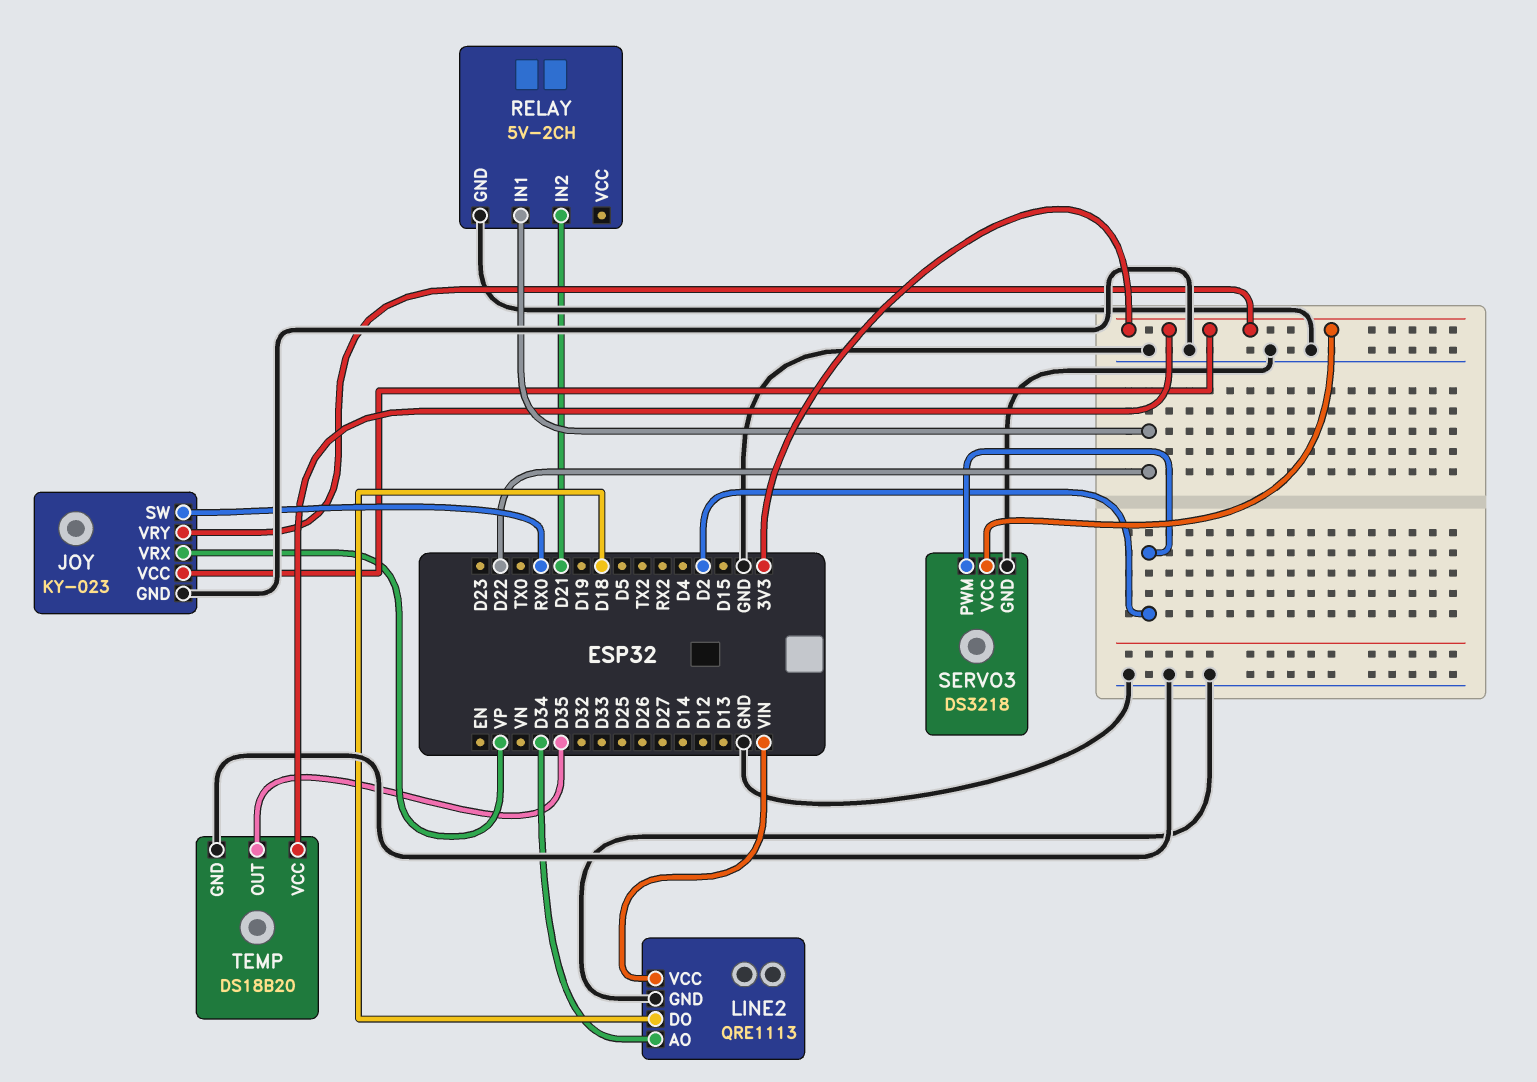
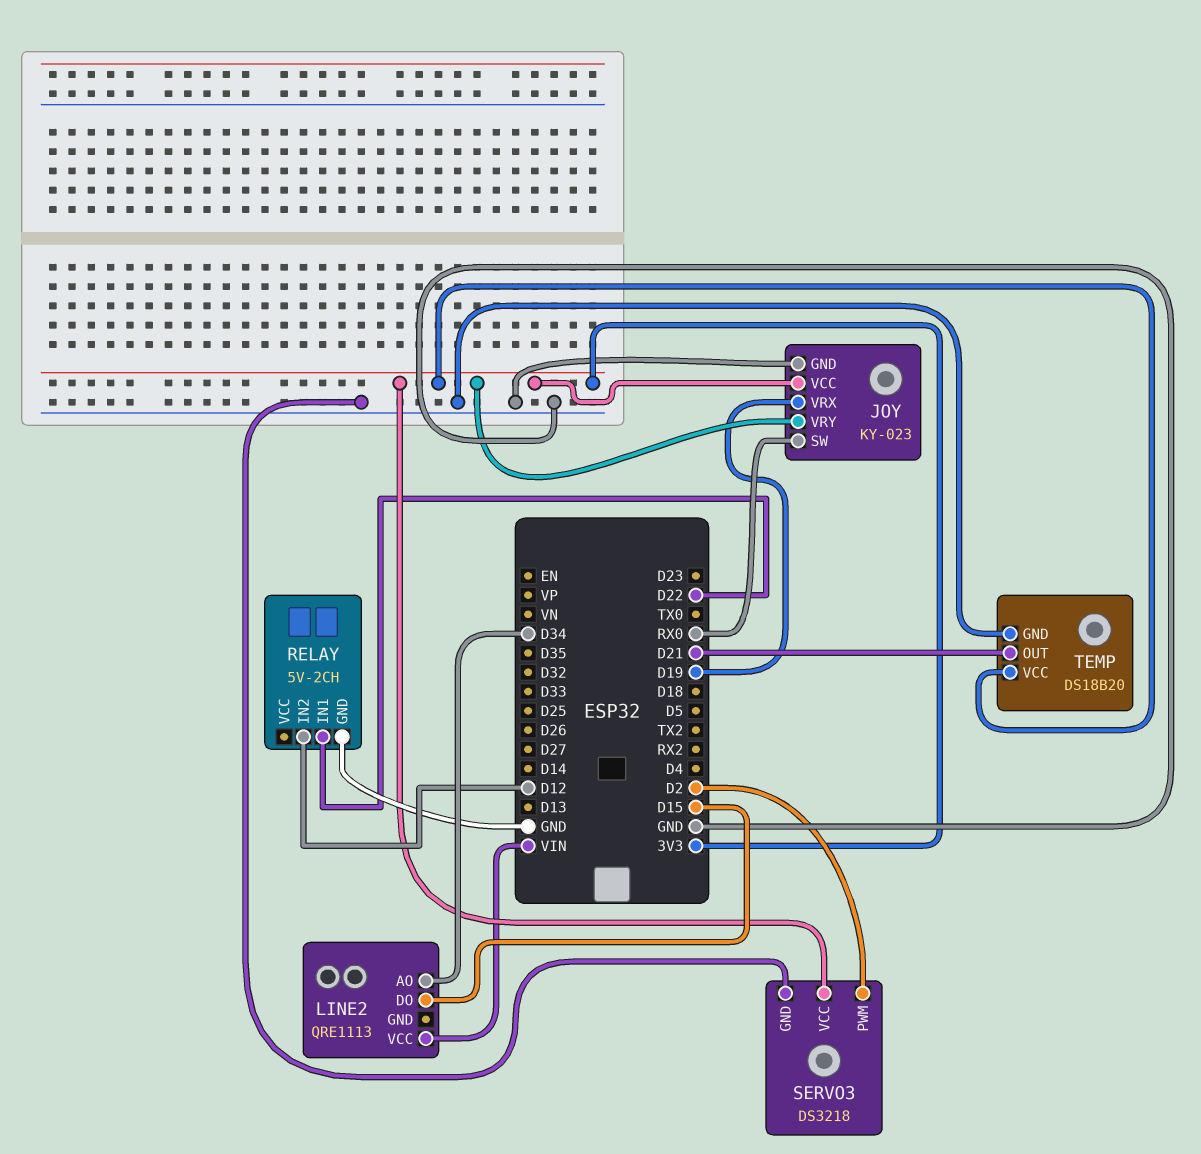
JOY pin VRX: VP -> D19
LINE2 pin DO: D18 -> D15
LINE2 pin GND: GND -> none
RELAY pin IN2: D21 -> D12
TEMP pin OUT: D35 -> D21

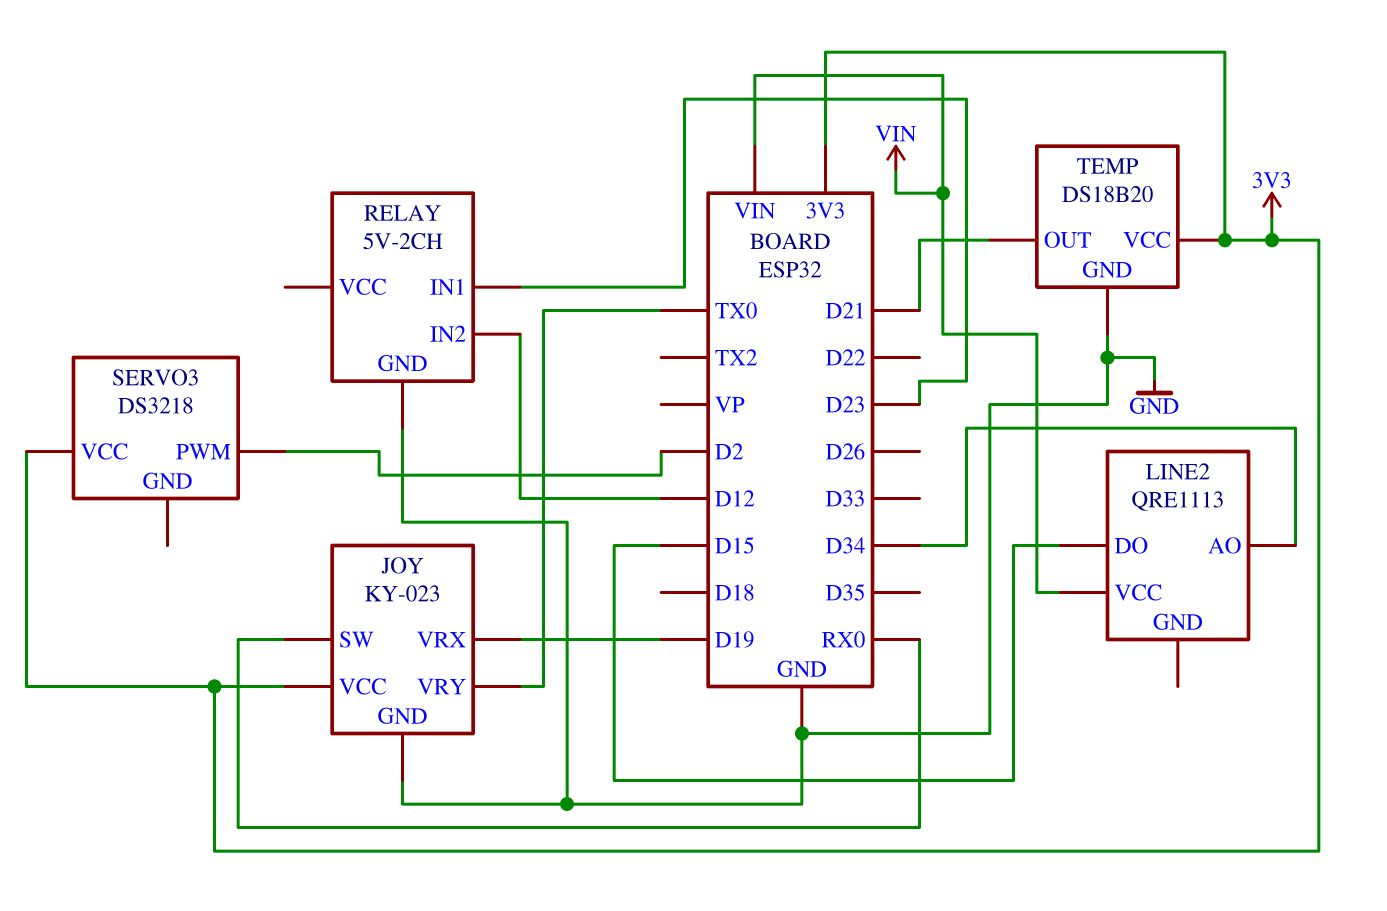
JOY pin VRY: 3V3 -> TX0
RELAY pin IN1: D22 -> D23
SERVO3 pin GND: GND -> none

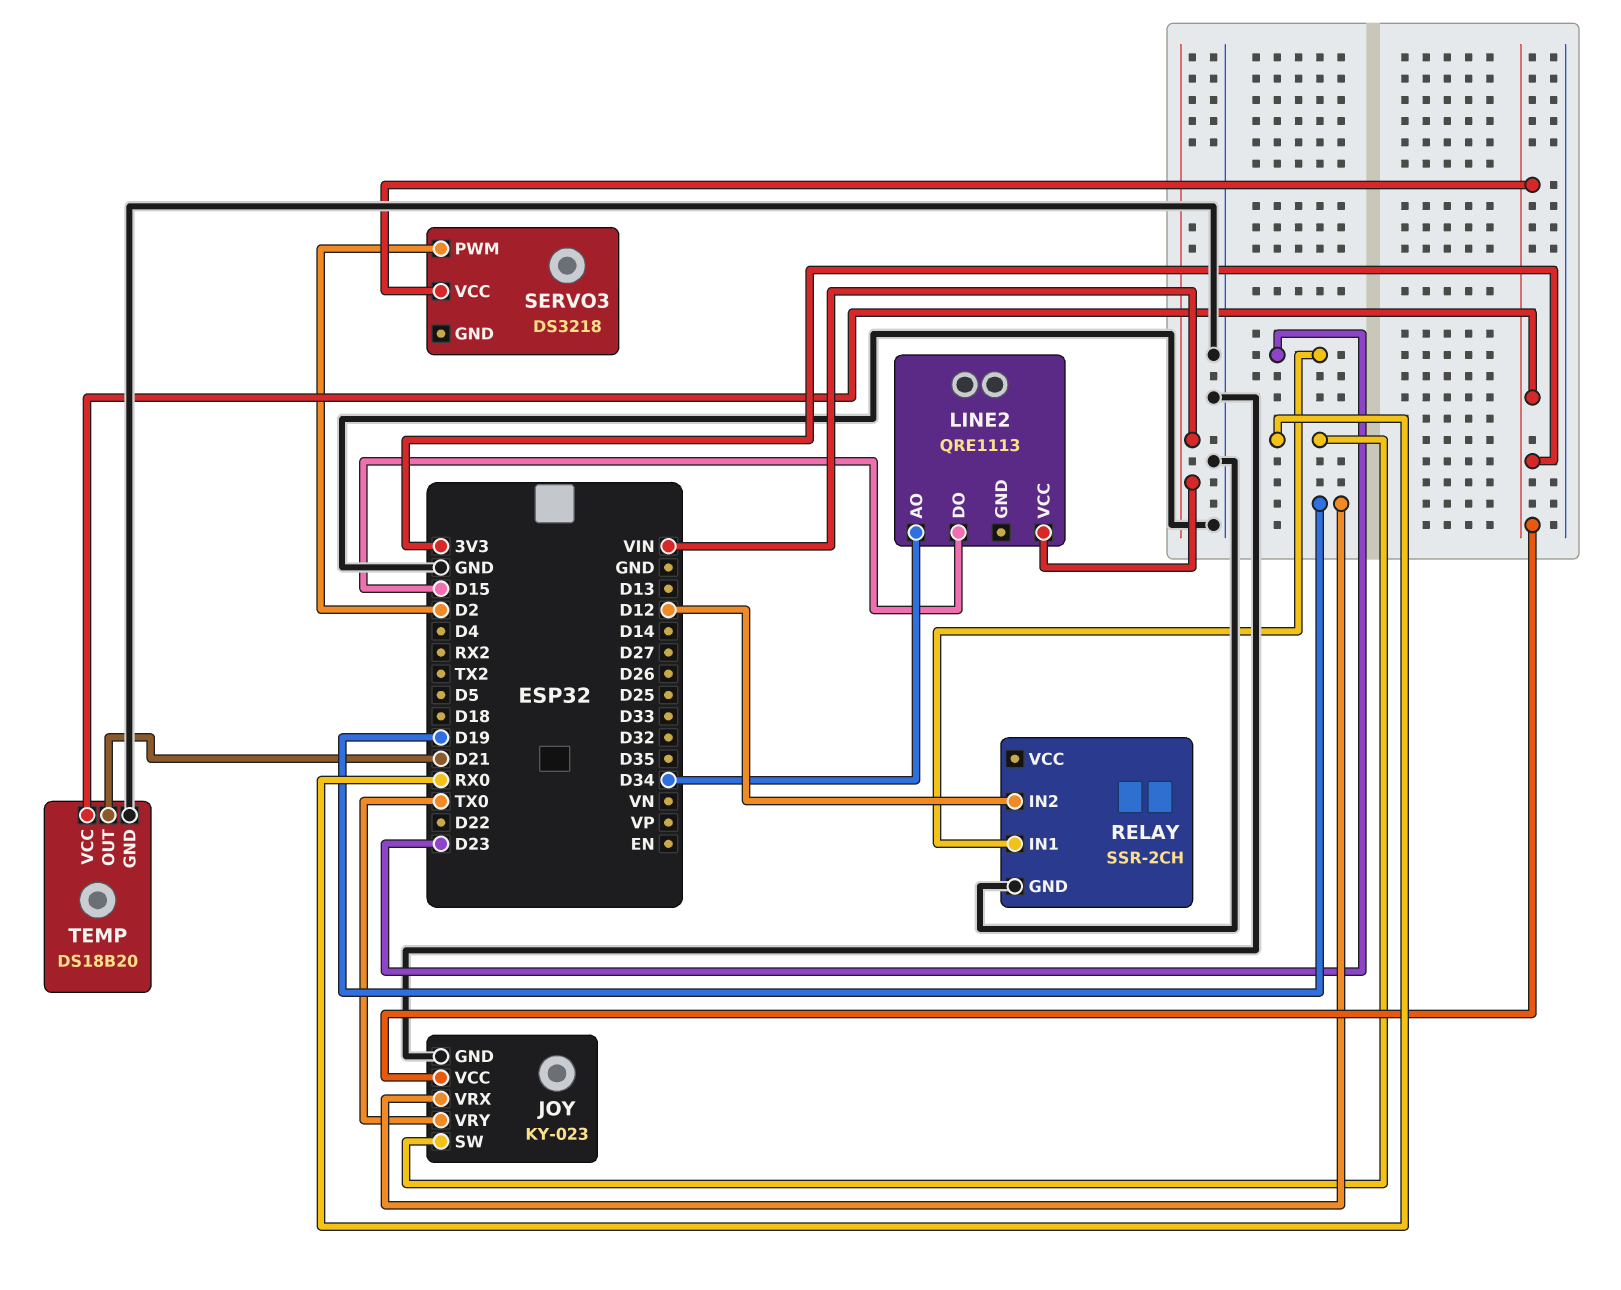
RELAY: 5V-2CH -> SSR-2CH

